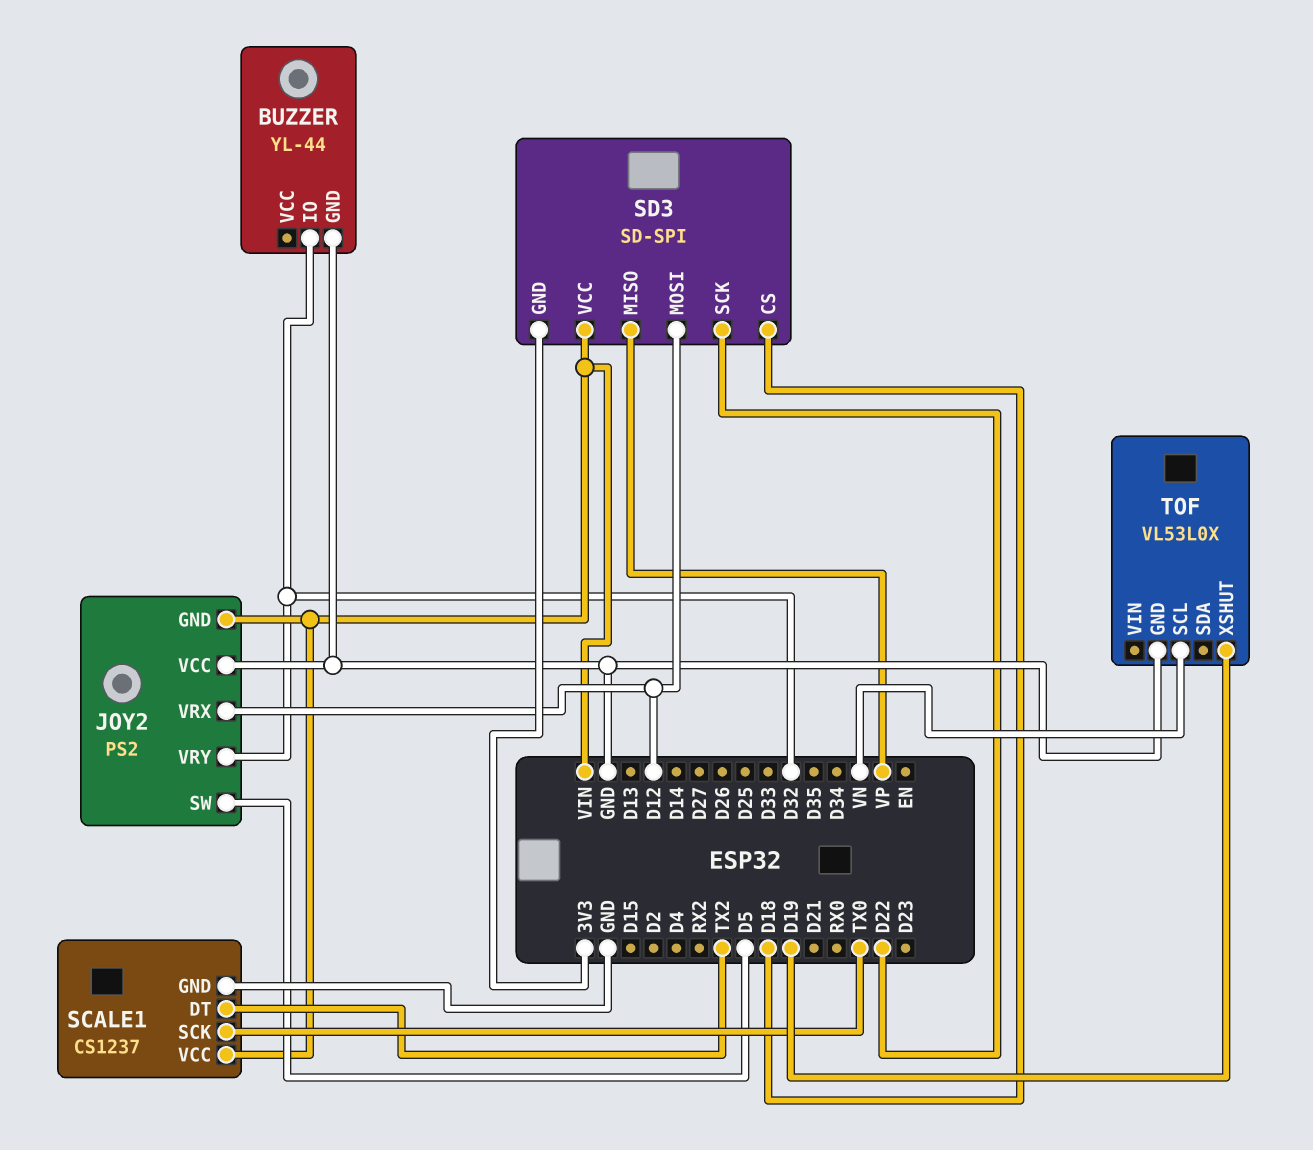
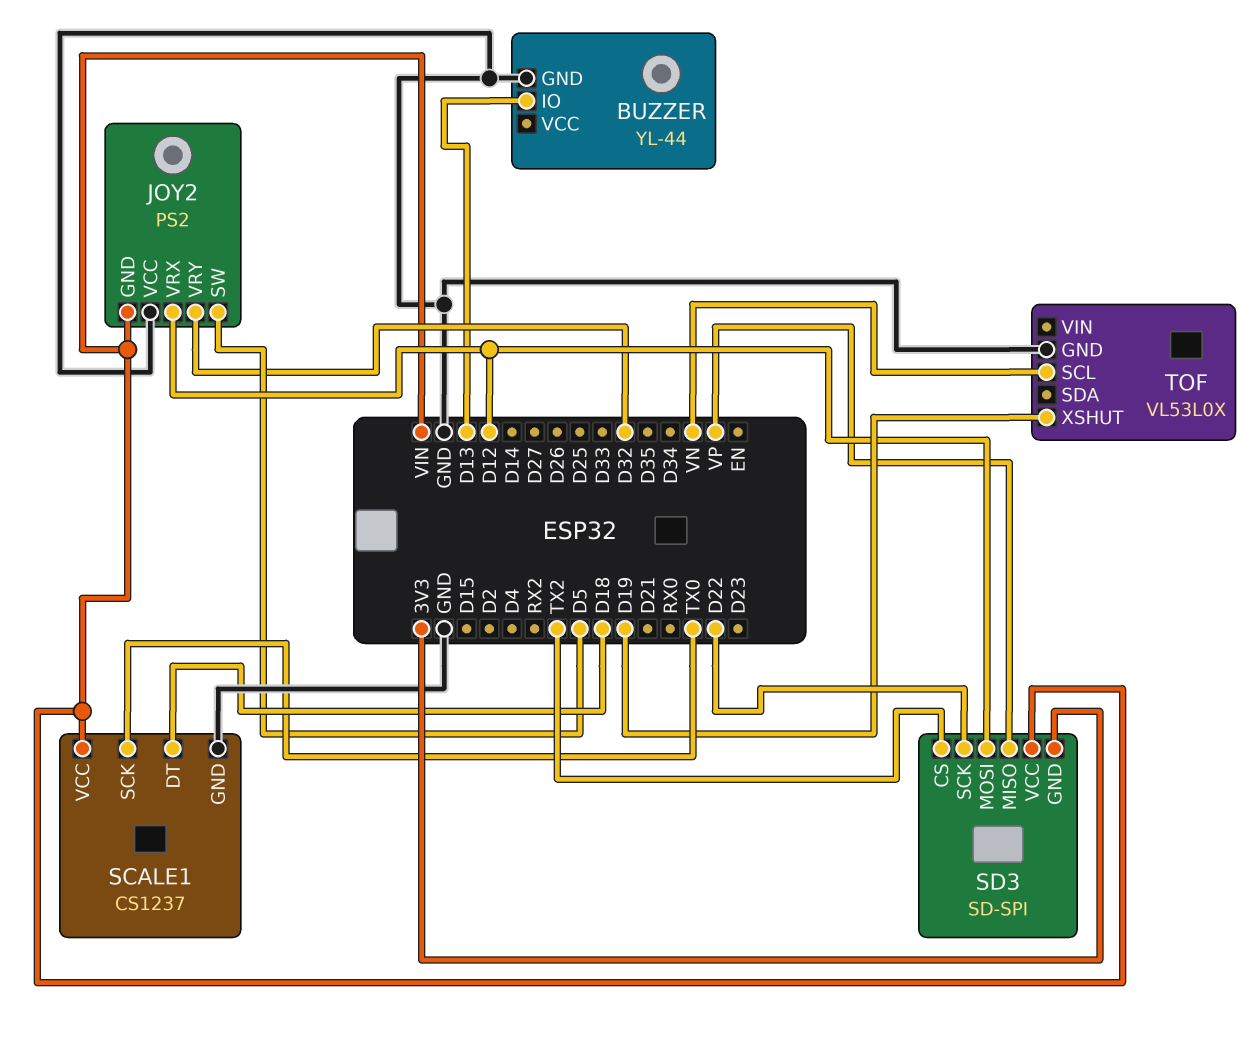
BUZZER pin IO: D32 -> D13
SCALE1 pin DT: TX2 -> D18
SD3 pin CS: D18 -> TX2

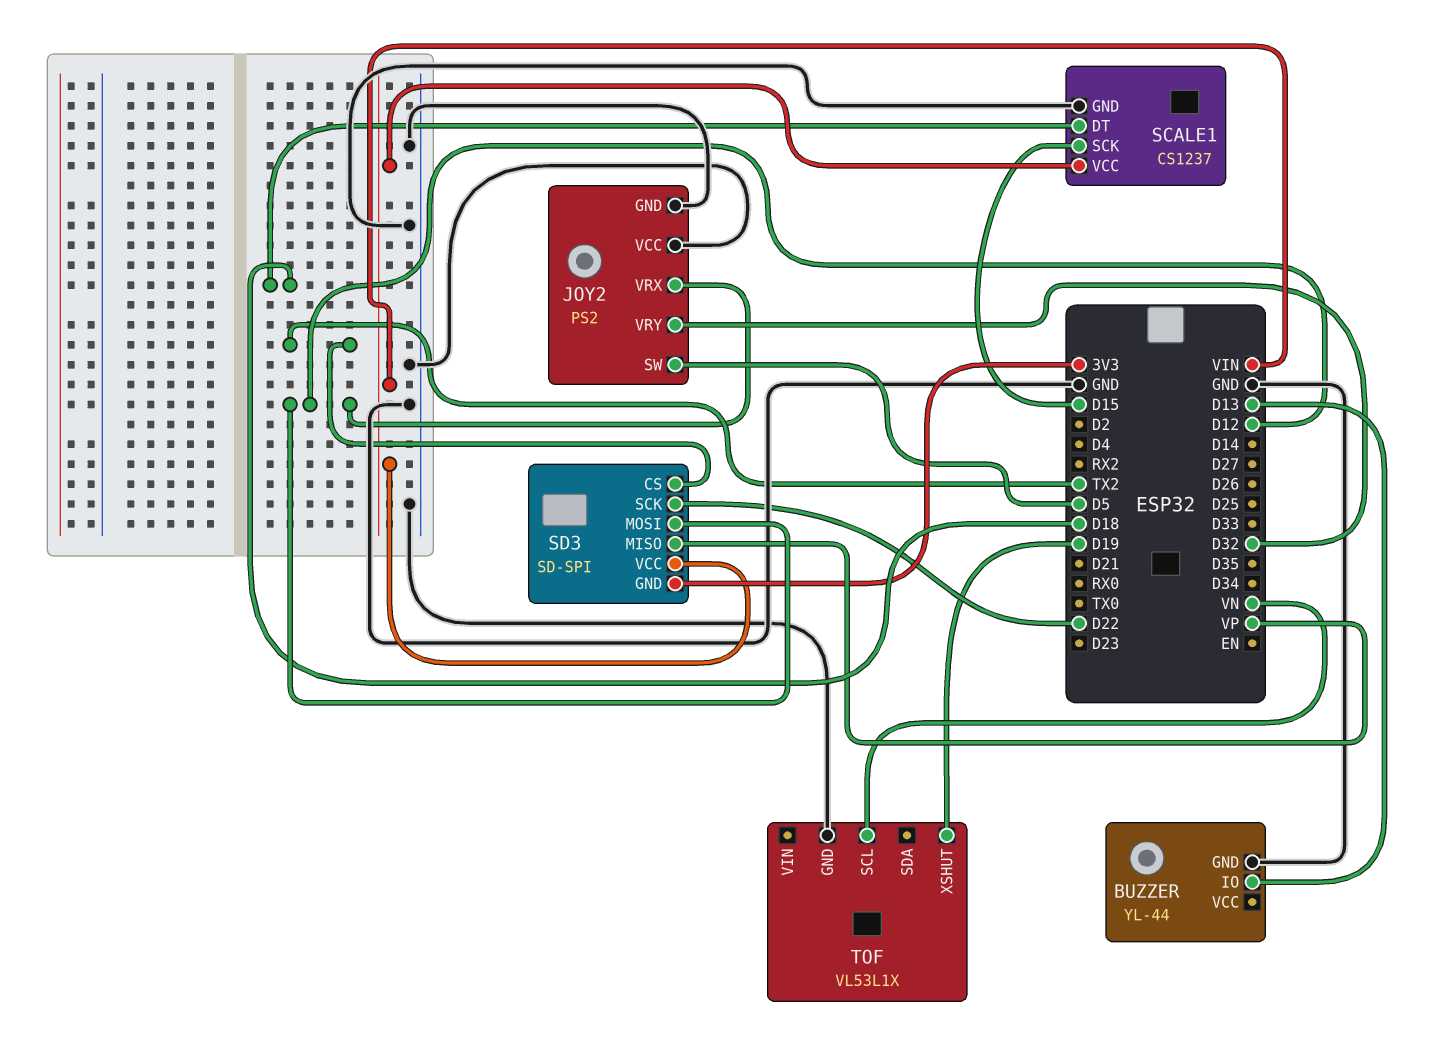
JOY2 pin GND: VIN -> GND
SCALE1 pin SCK: TX0 -> D15
TOF: VL53L0X -> VL53L1X

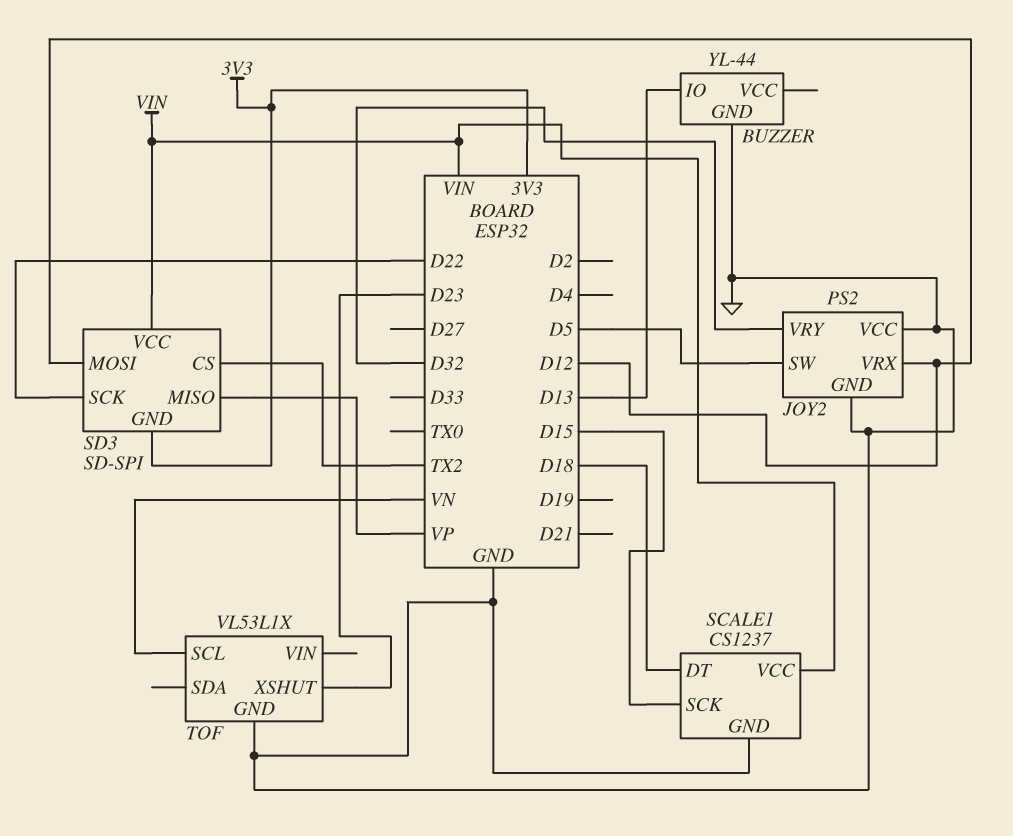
TOF pin XSHUT: D19 -> D23

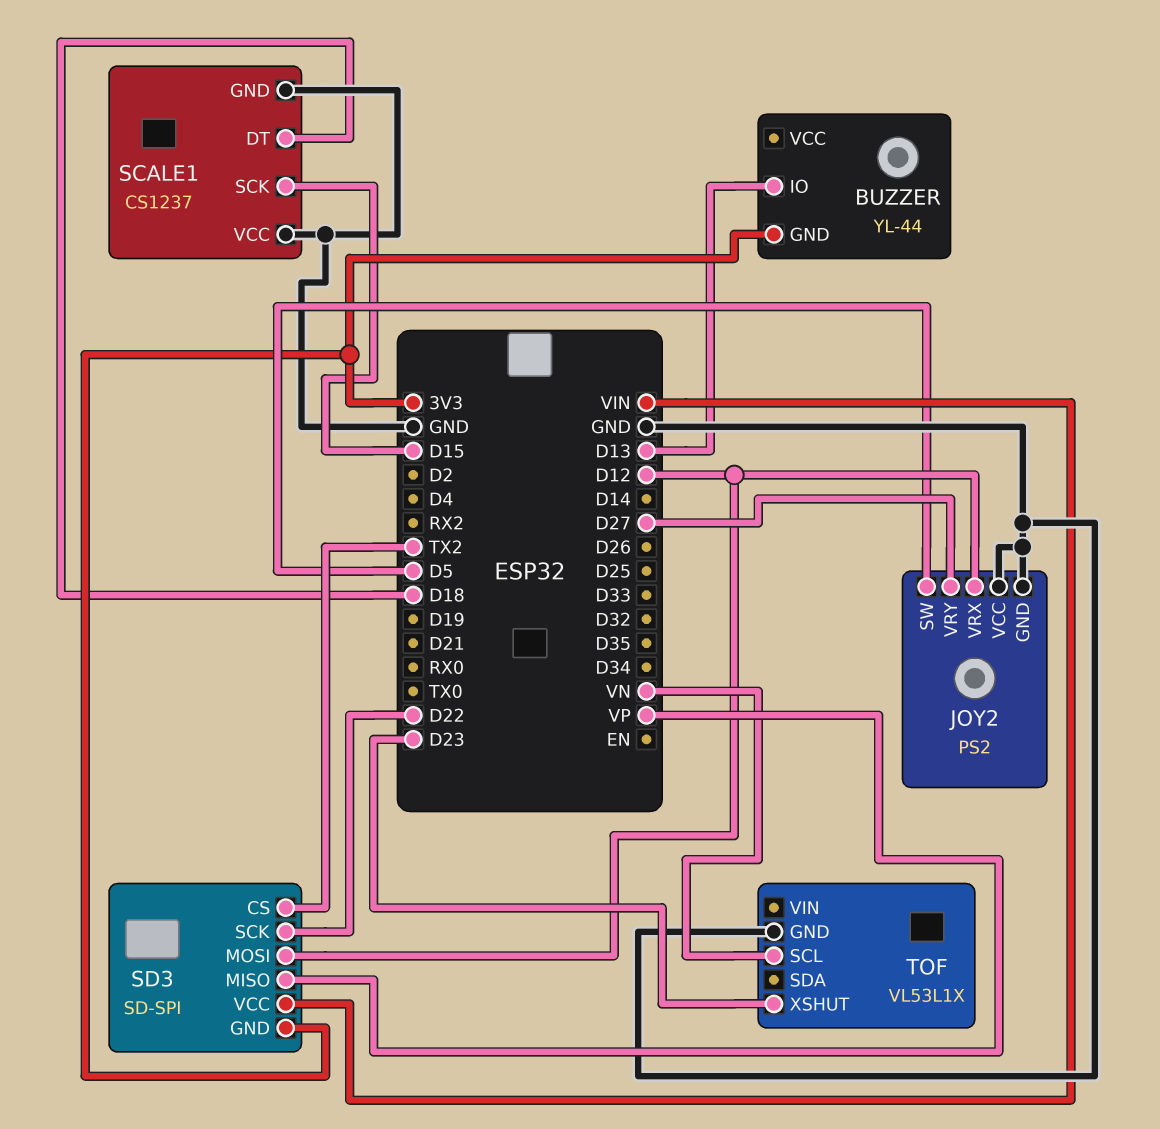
BUZZER pin GND: GND -> 3V3
JOY2 pin VRY: D32 -> D27
SCALE1 pin VCC: VIN -> GND

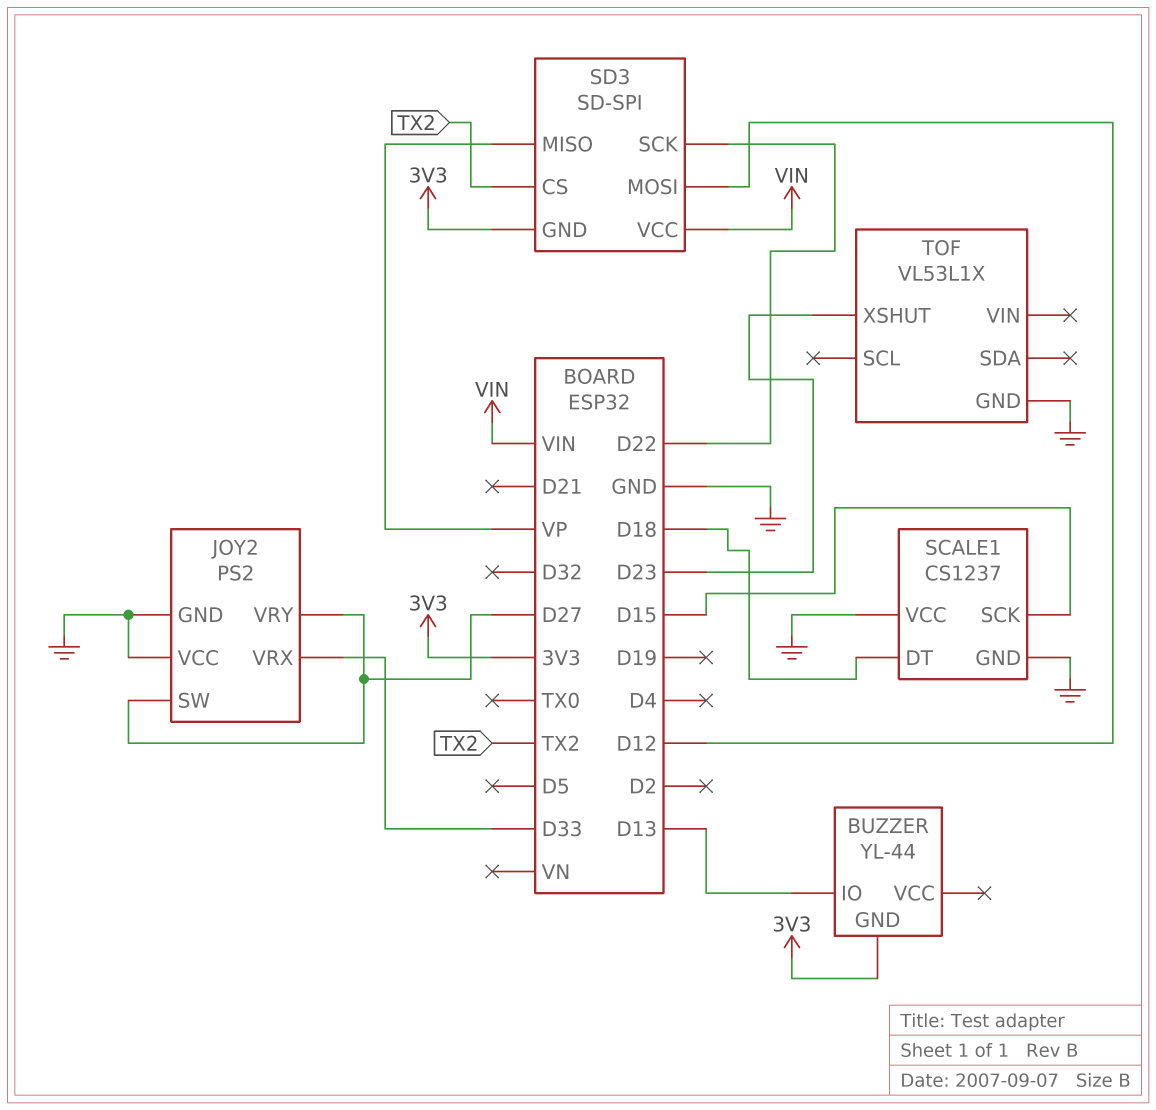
JOY2 pin SW: D5 -> D27
JOY2 pin VRX: D12 -> D33
TOF pin SCL: VN -> none

